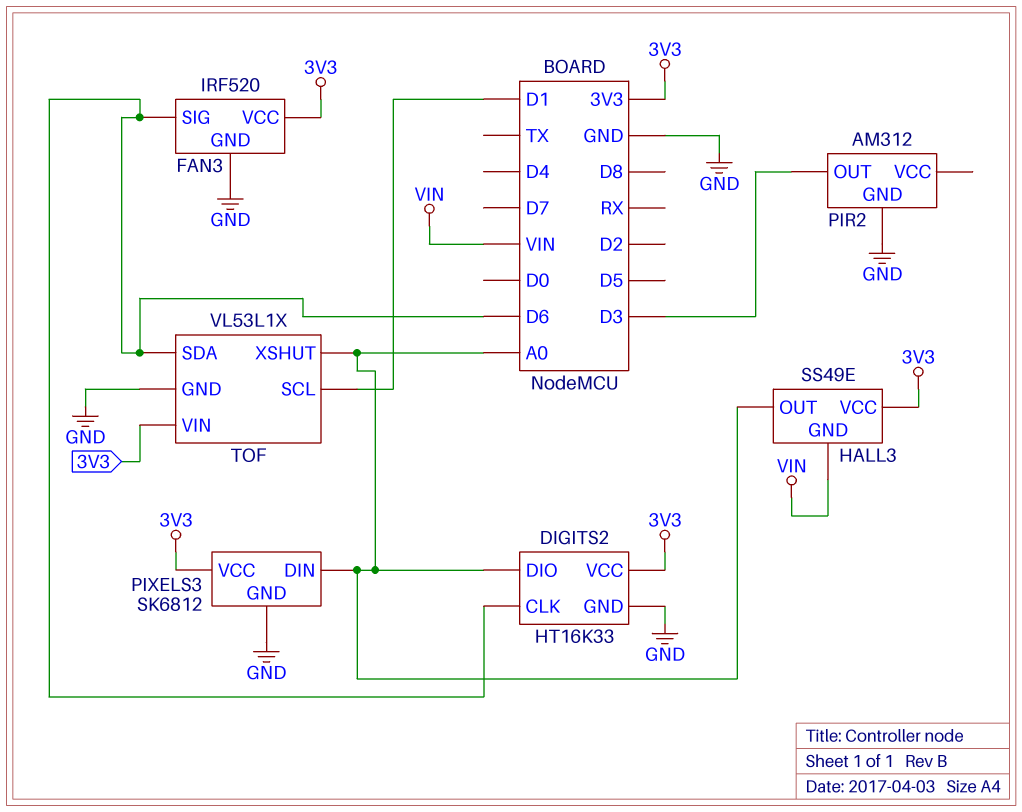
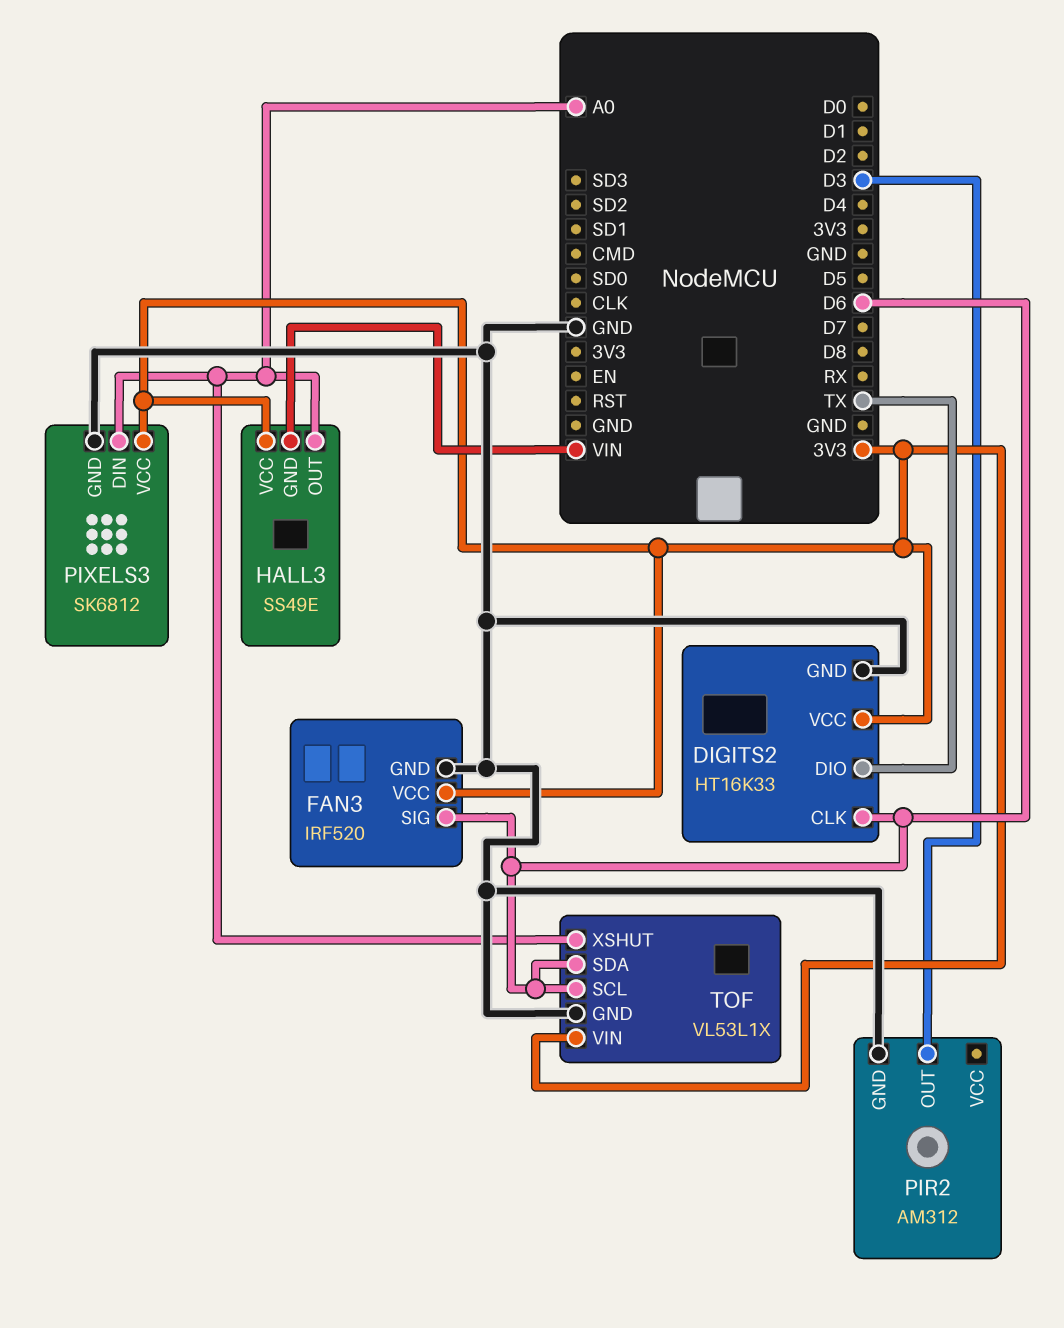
DIGITS2 pin DIO: A0 -> TX
TOF pin SCL: D1 -> D6

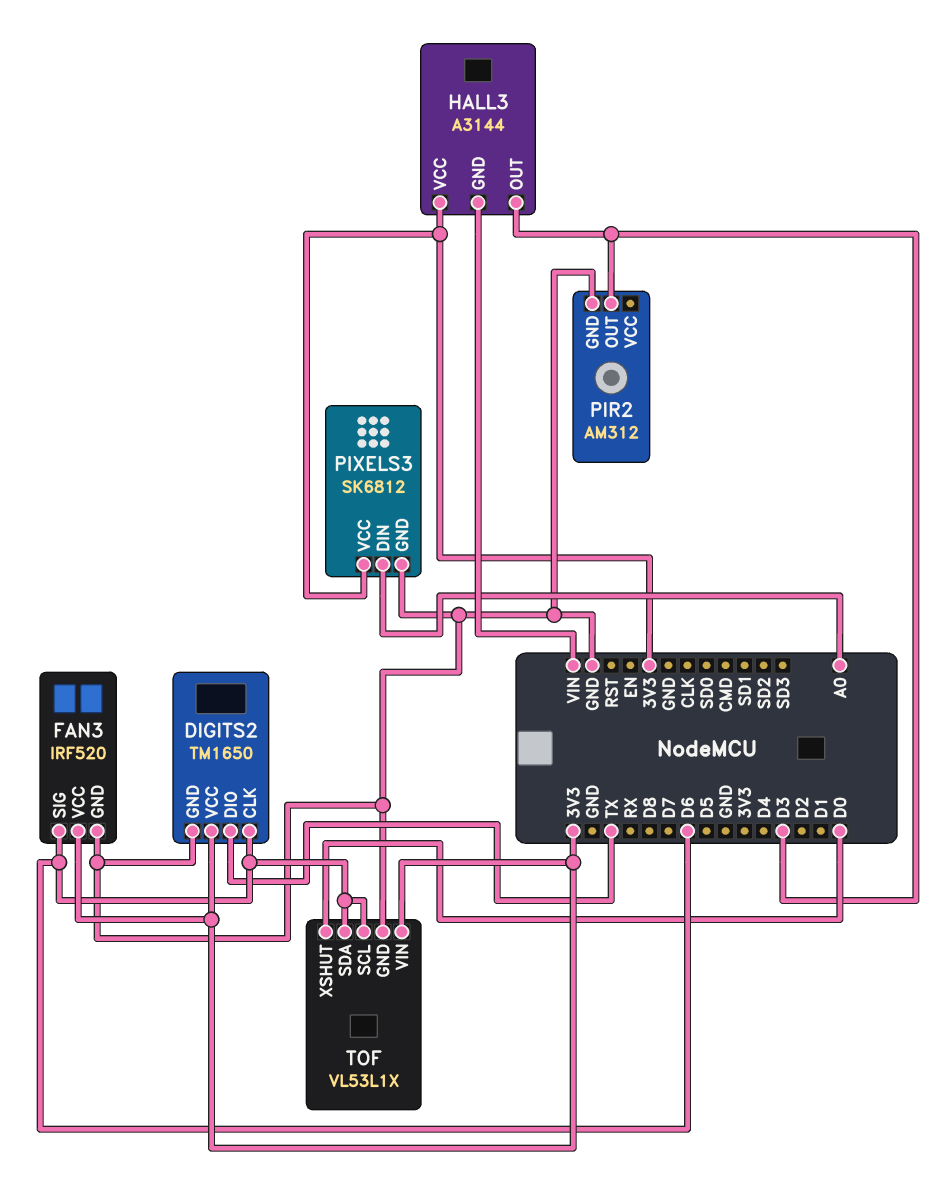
DIGITS2: HT16K33 -> TM1650
HALL3: SS49E -> A3144
HALL3 pin OUT: A0 -> D3
TOF pin XSHUT: A0 -> D0

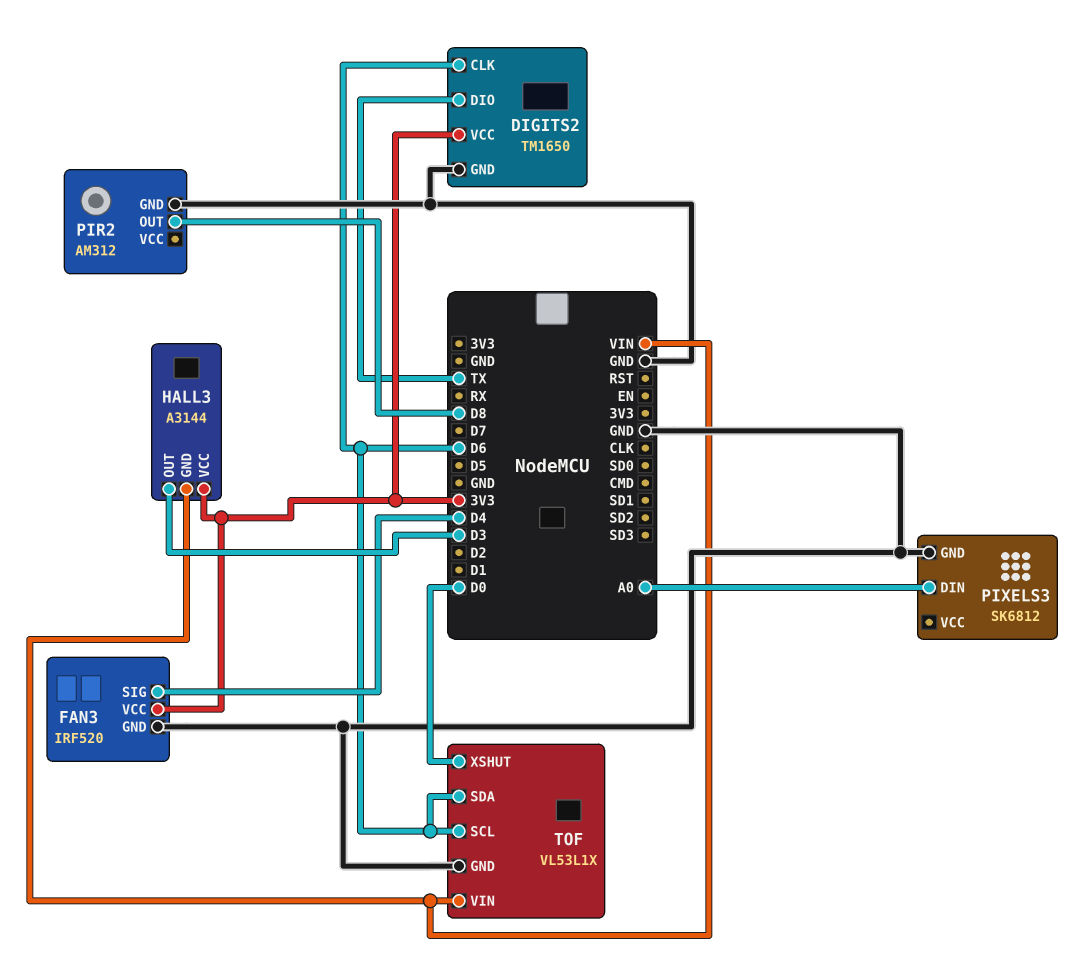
FAN3 pin SIG: D6 -> D4
PIR2 pin OUT: D3 -> D8
PIXELS3 pin VCC: 3V3 -> none
TOF pin VIN: 3V3 -> VIN

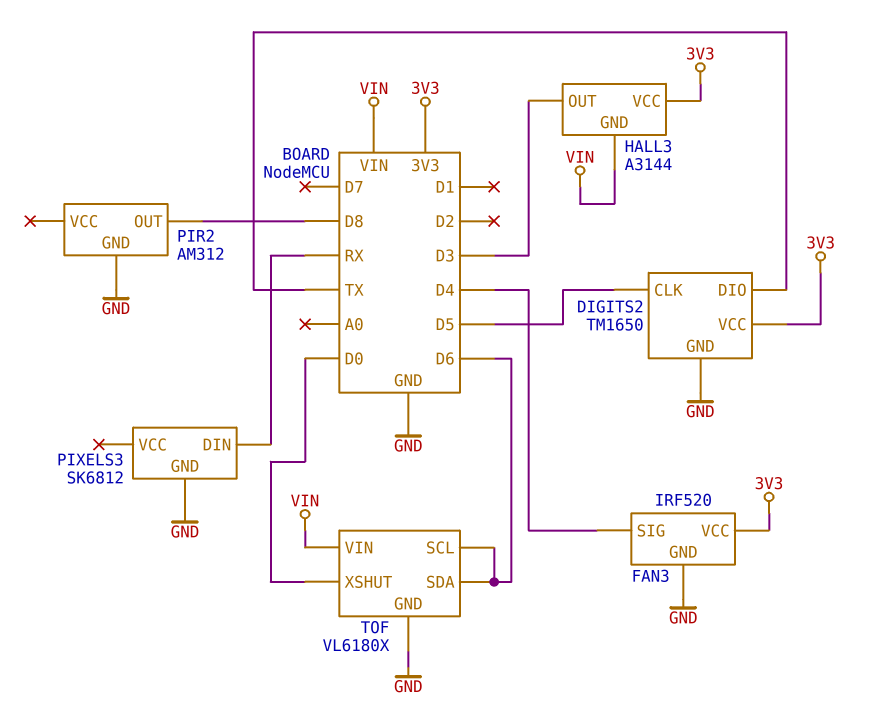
DIGITS2 pin CLK: D6 -> D5
PIXELS3 pin DIN: A0 -> RX
TOF: VL53L1X -> VL6180X

